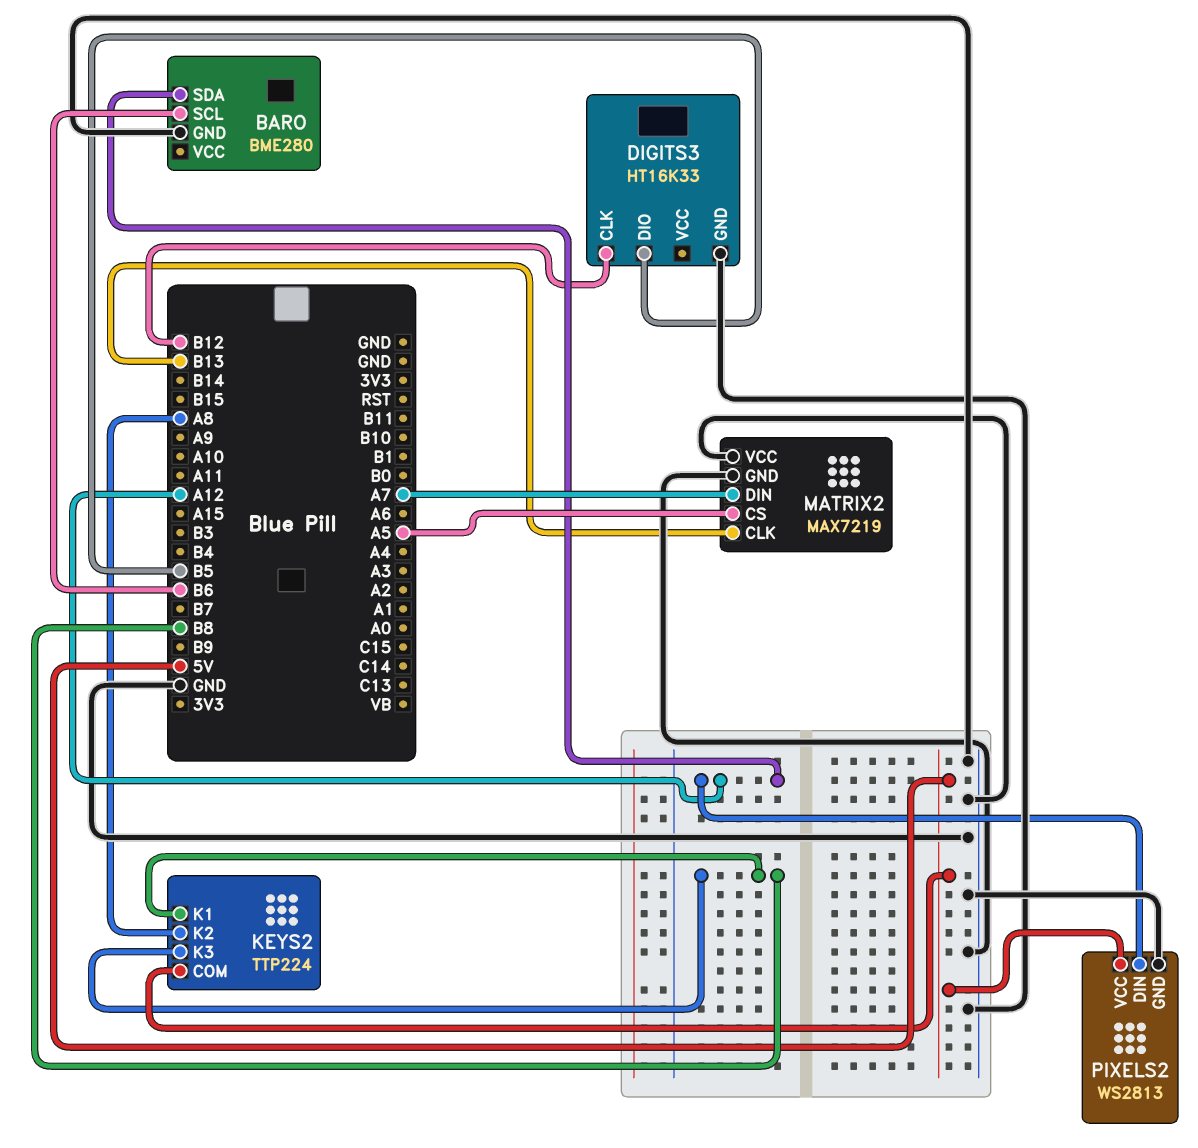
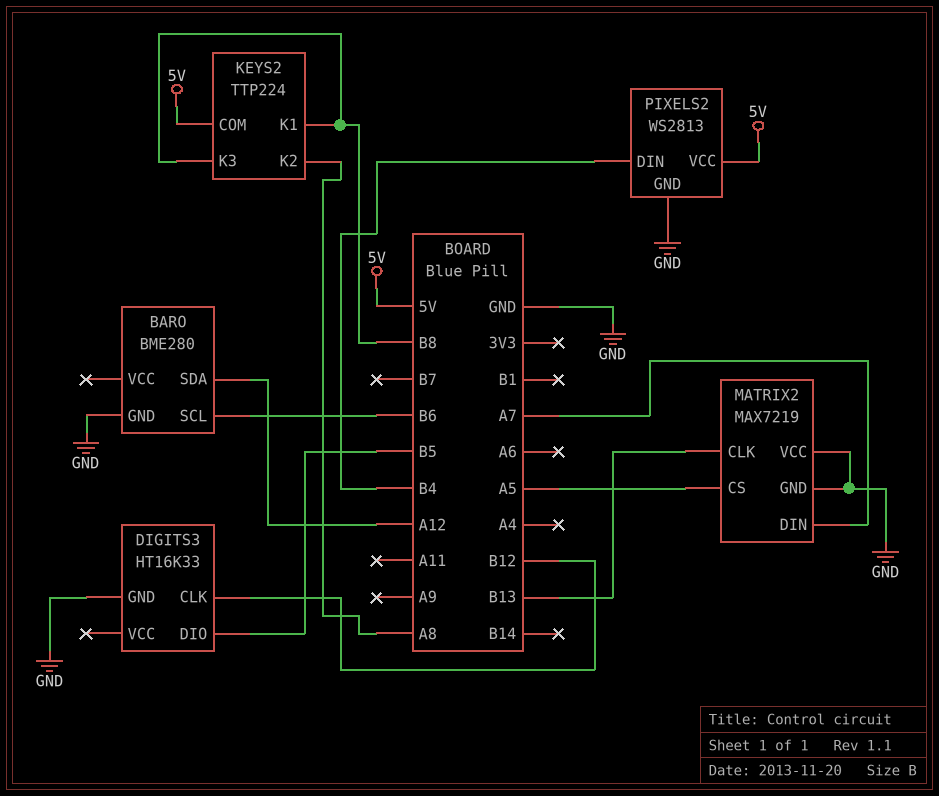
PIXELS2 pin DIN: A12 -> B4

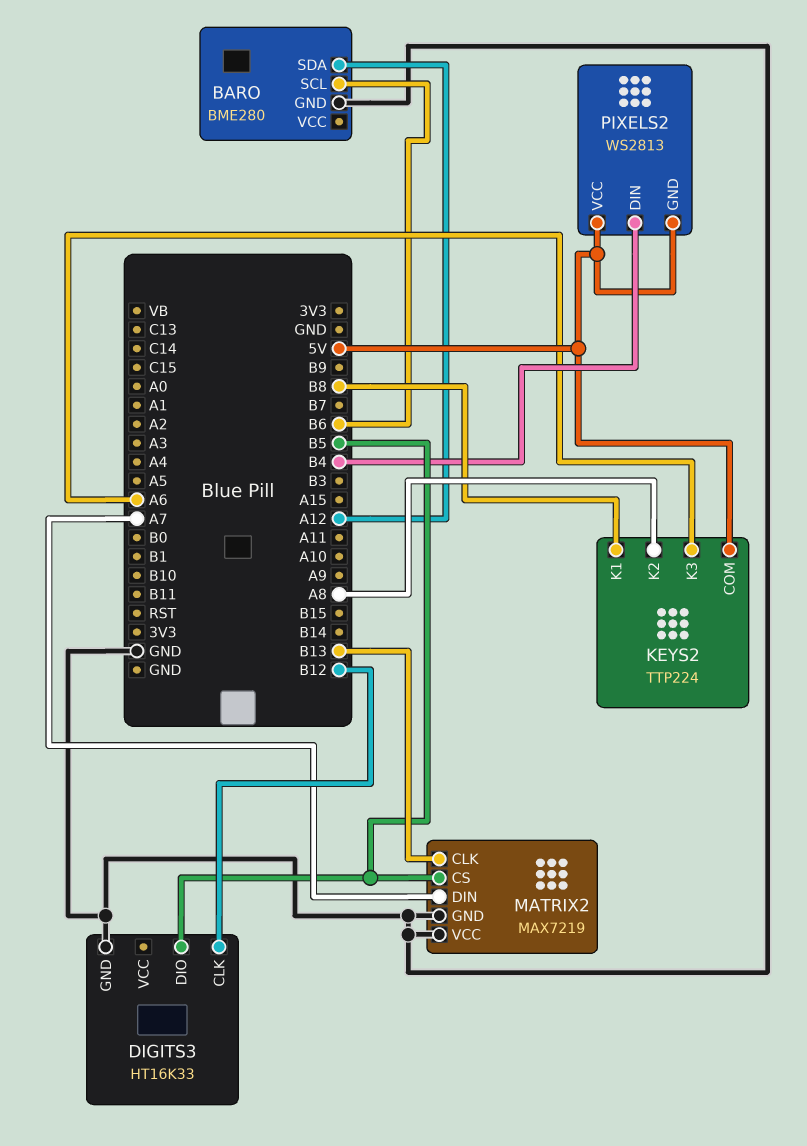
KEYS2 pin K3: B8 -> A6
MATRIX2 pin CS: A5 -> B5
PIXELS2 pin GND: GND -> 5V

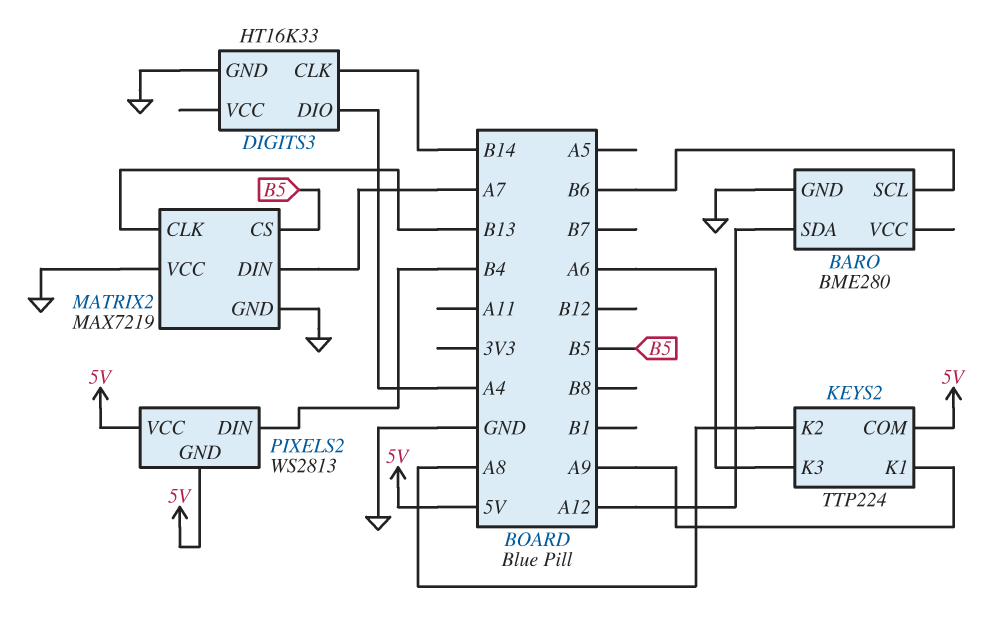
DIGITS3 pin CLK: B12 -> B14
DIGITS3 pin DIO: B5 -> A4
KEYS2 pin K1: B8 -> A9

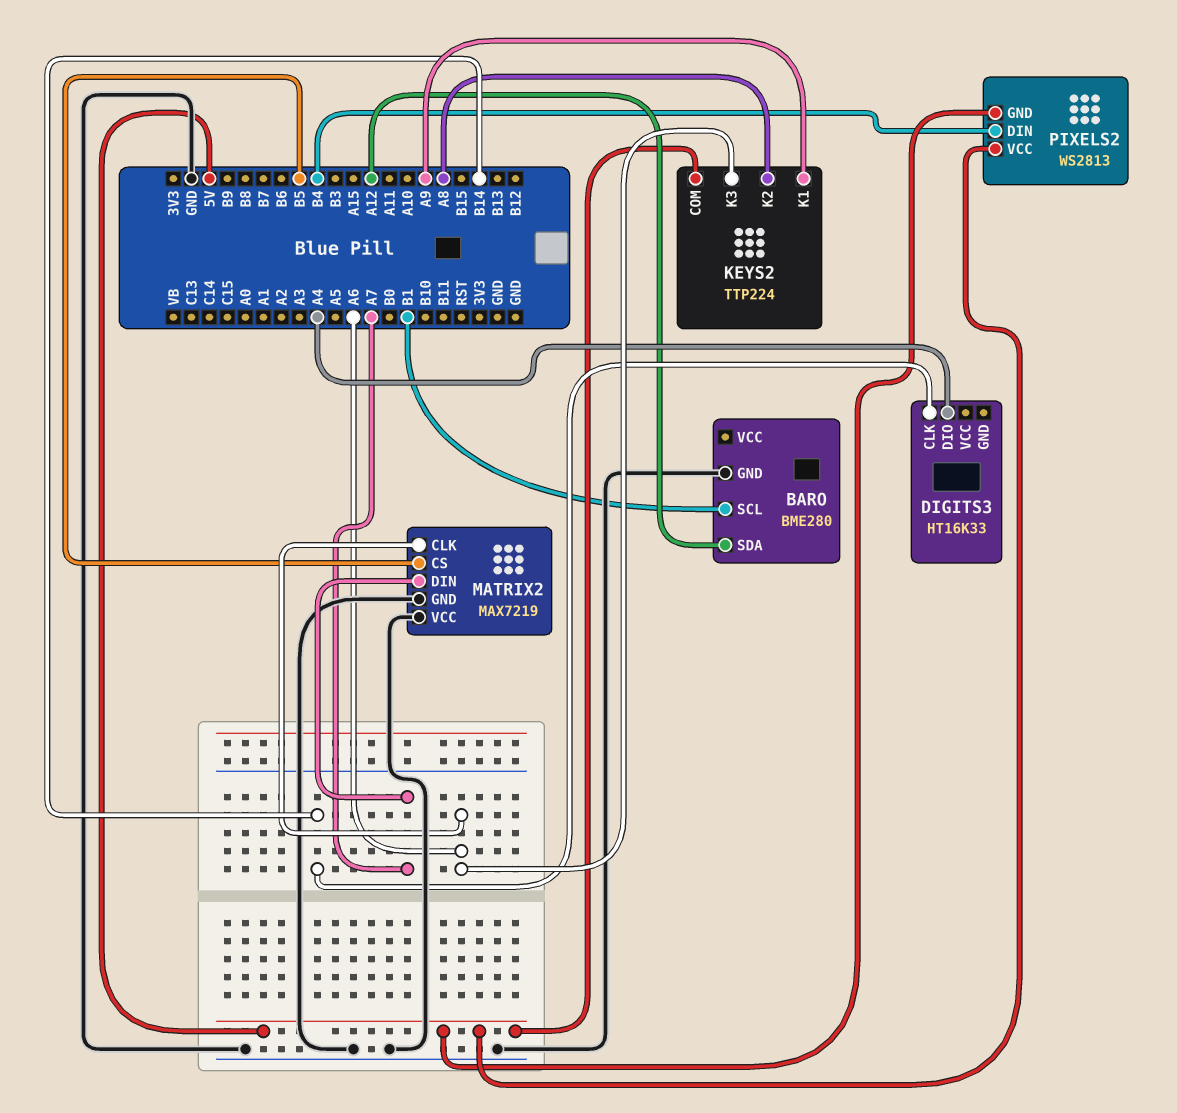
BARO pin SCL: B6 -> B1
DIGITS3 pin GND: GND -> none
MATRIX2 pin CLK: B13 -> A6

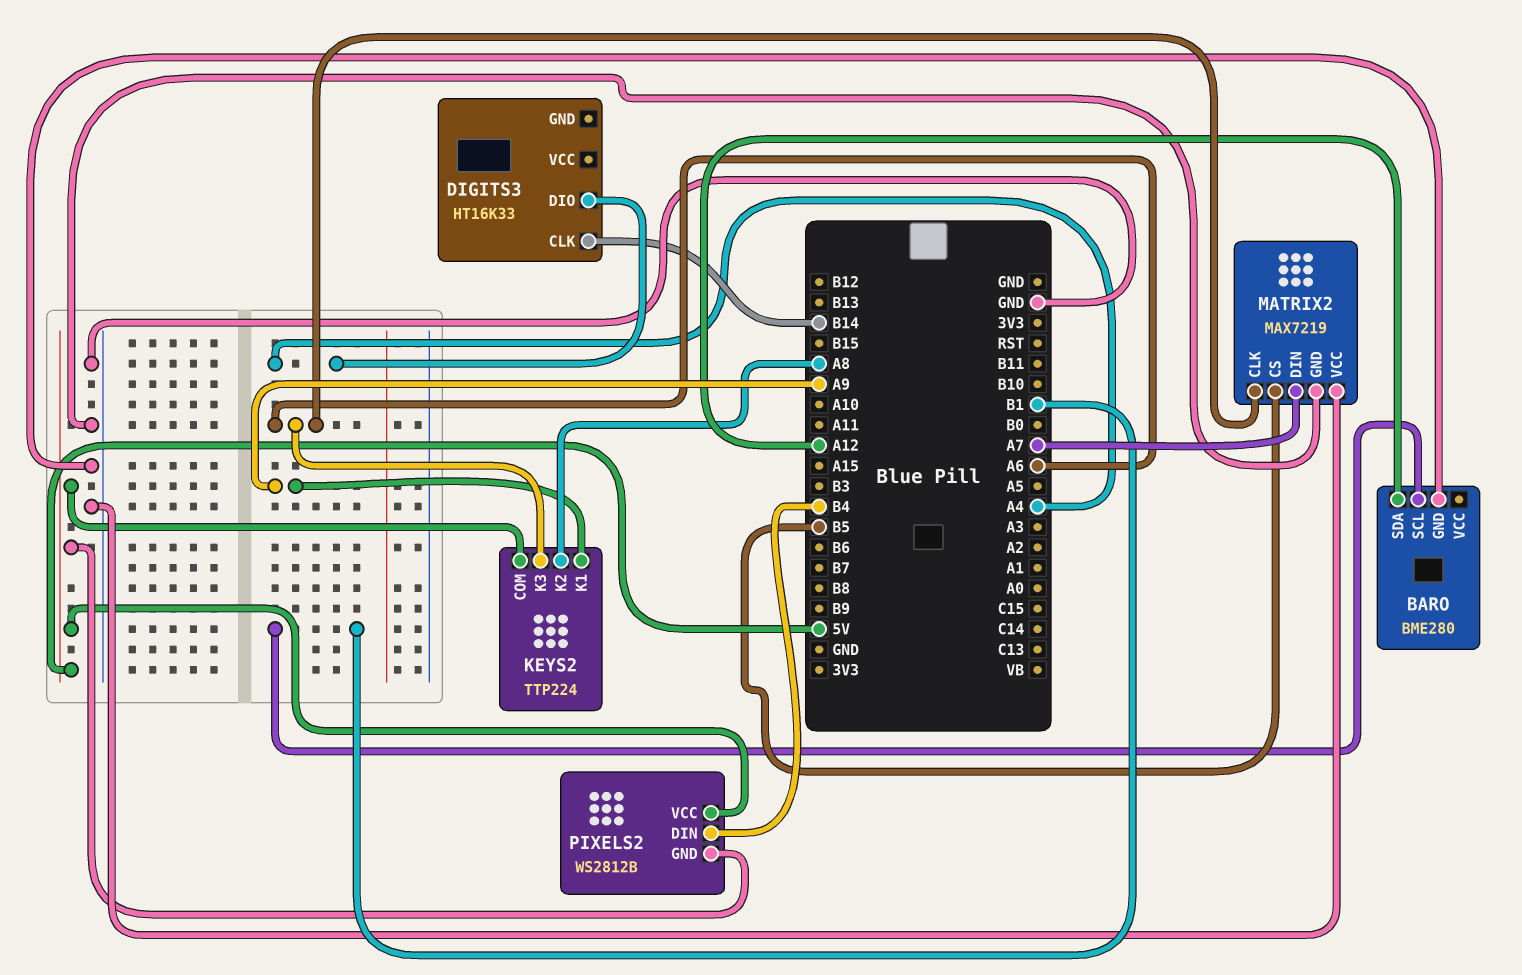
PIXELS2: WS2813 -> WS2812B

